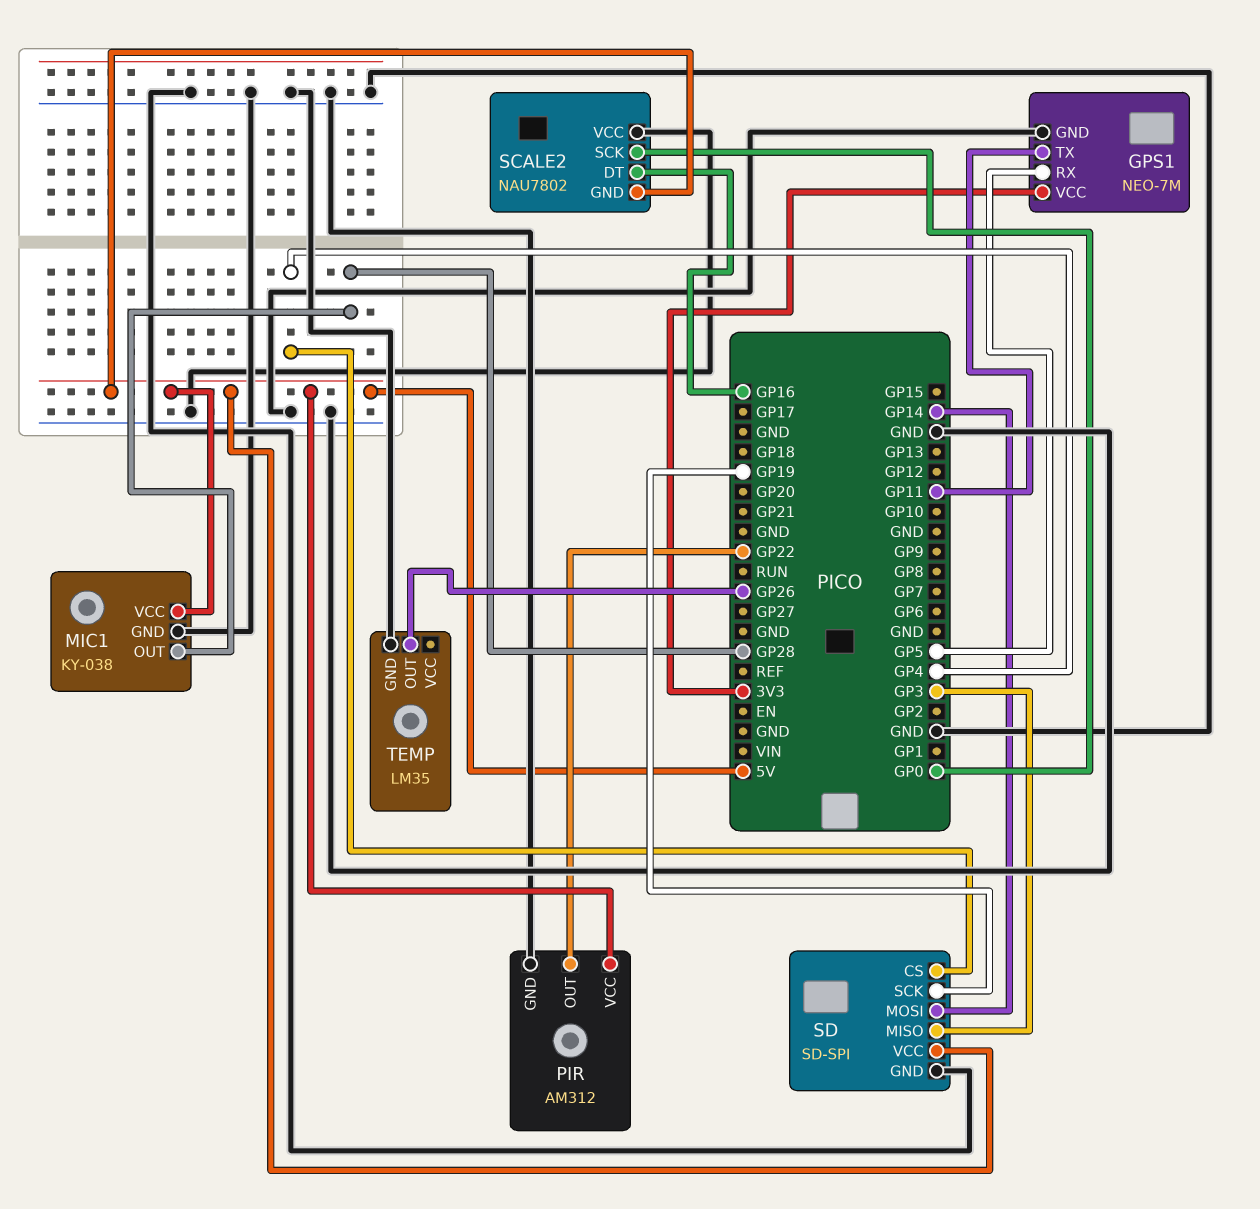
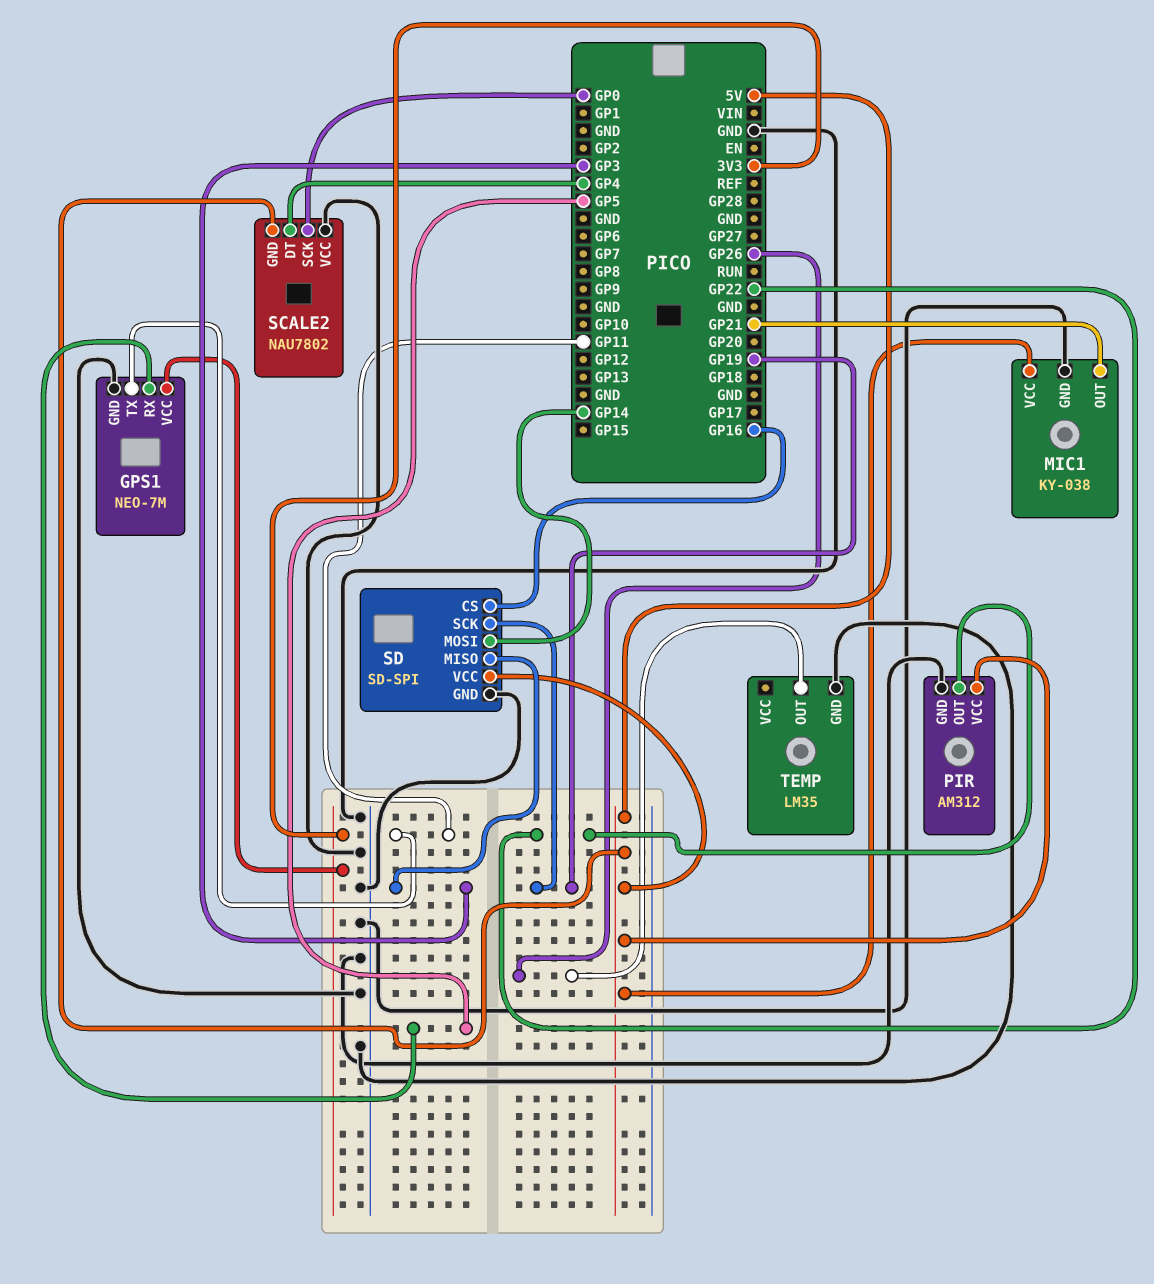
MIC1 pin OUT: GP28 -> GP21
SCALE2 pin DT: GP16 -> GP4
SD pin CS: GP4 -> GP16

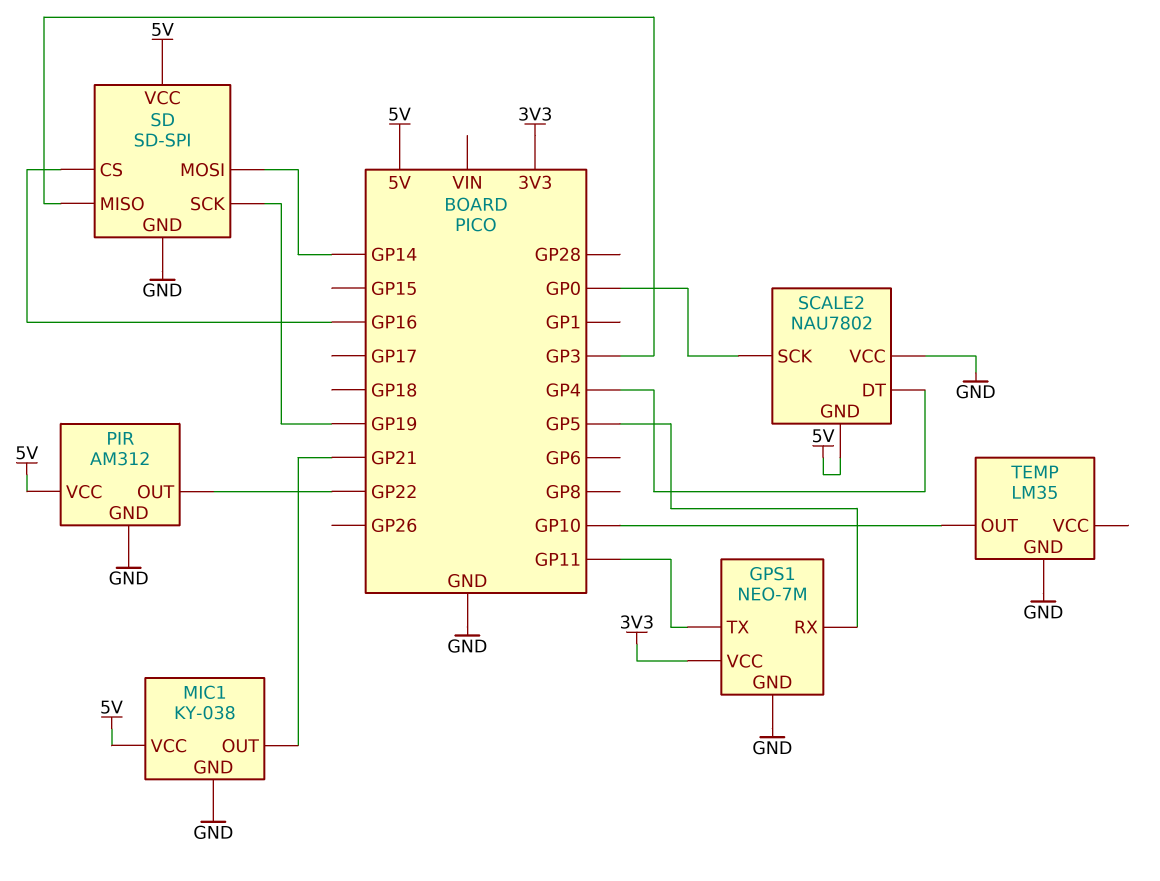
TEMP pin OUT: GP26 -> GP10

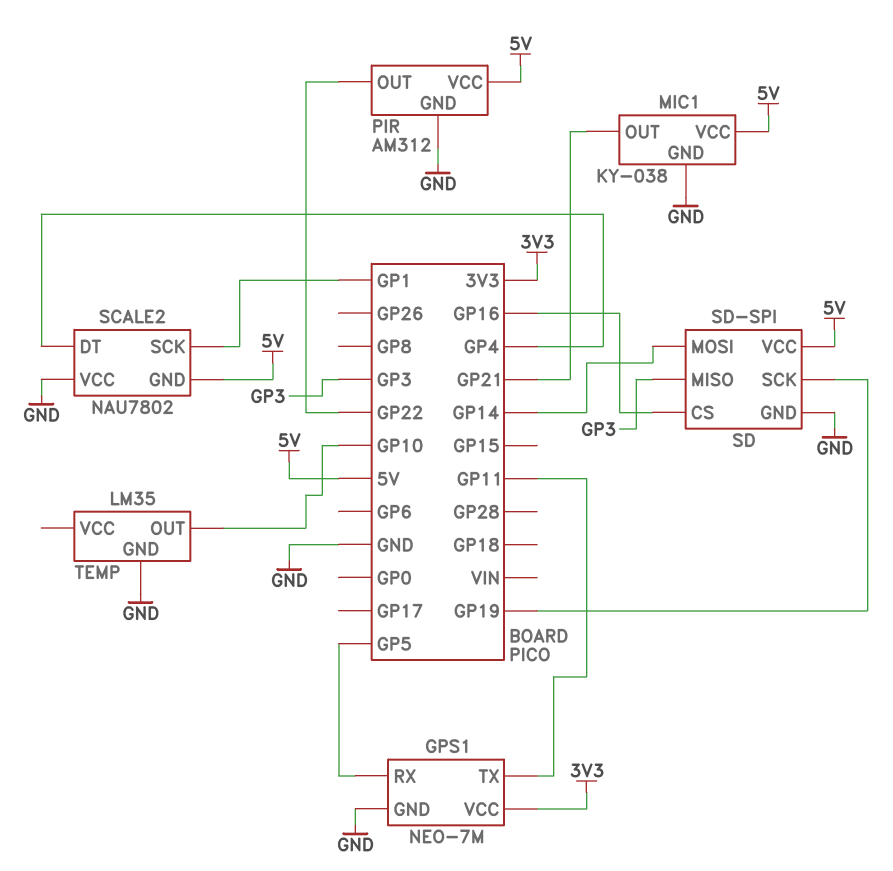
SCALE2 pin SCK: GP0 -> GP1

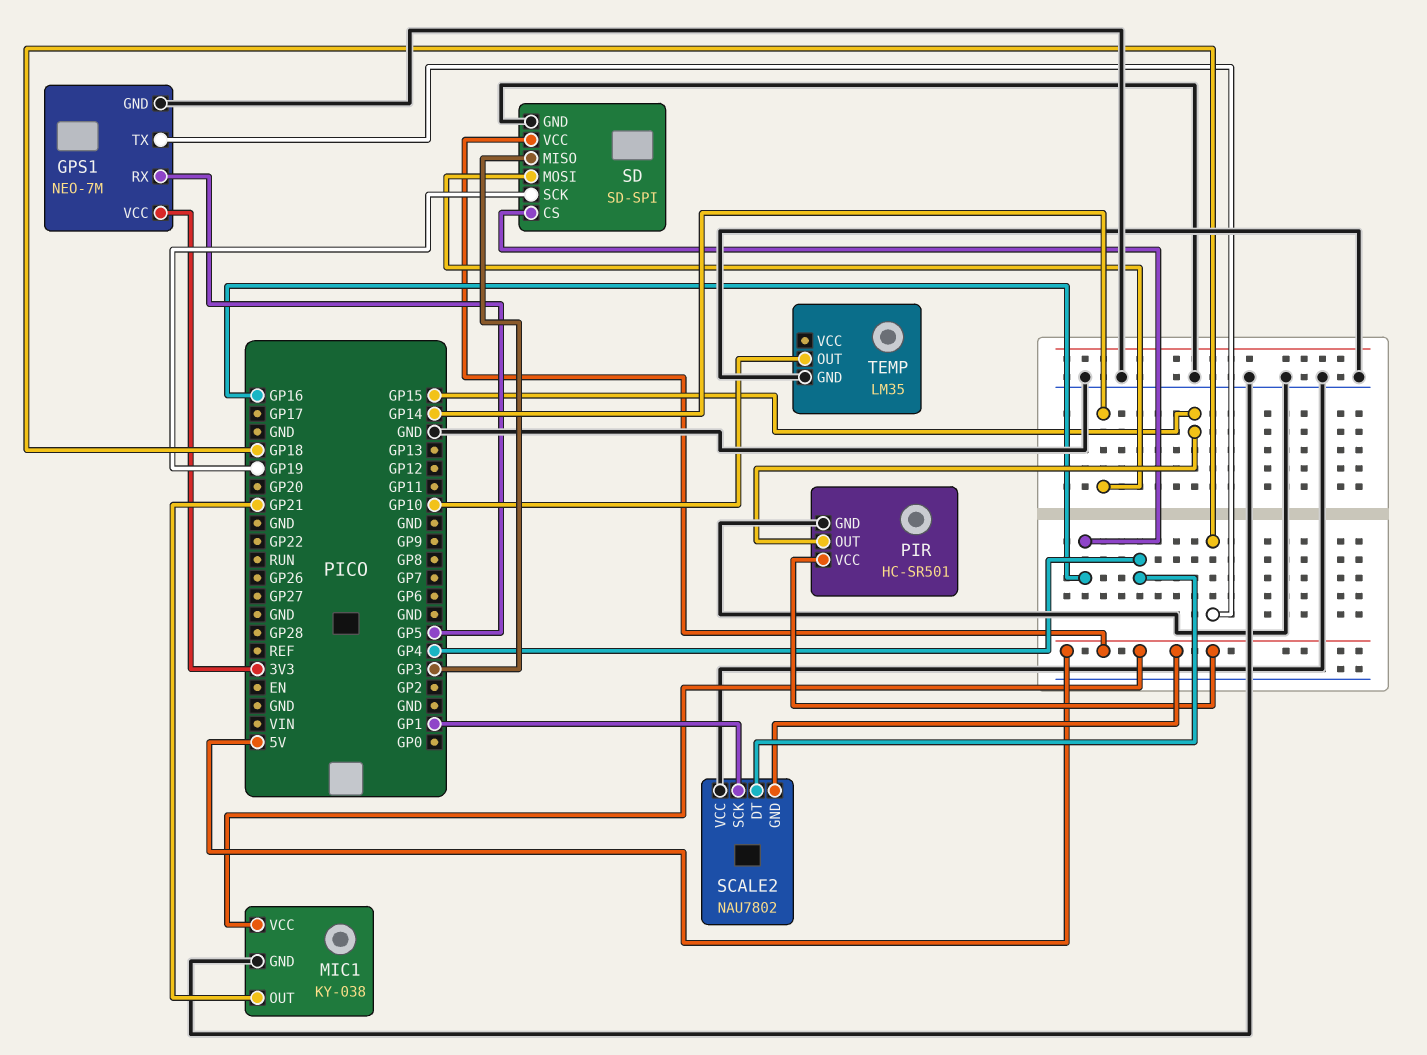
GPS1 pin TX: GP11 -> GP18
PIR: AM312 -> HC-SR501
PIR pin OUT: GP22 -> GP15

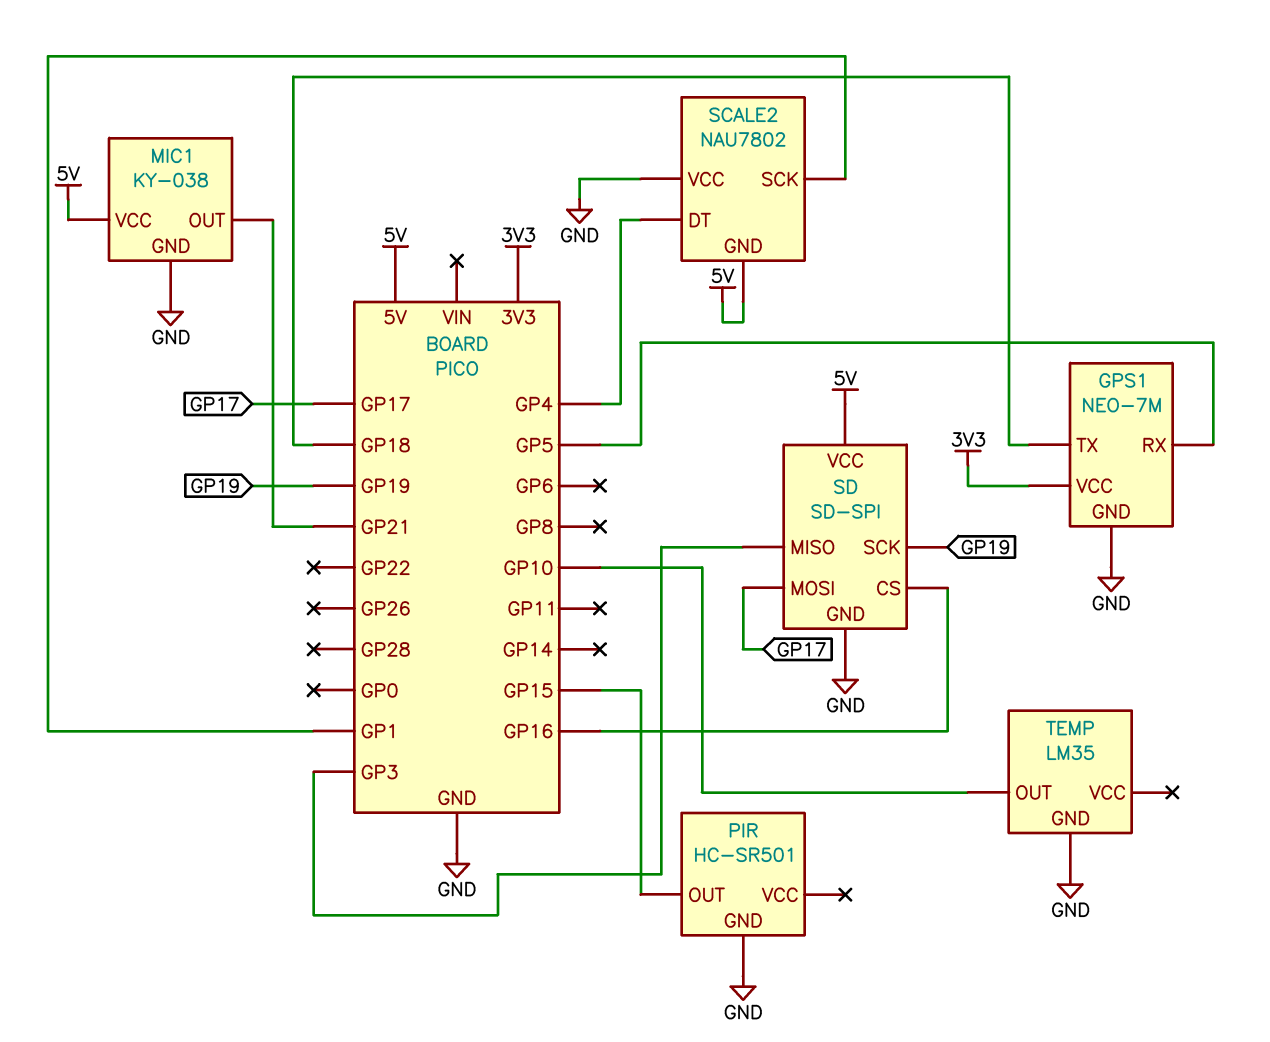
PIR pin VCC: 5V -> none
SD pin MOSI: GP14 -> GP17

